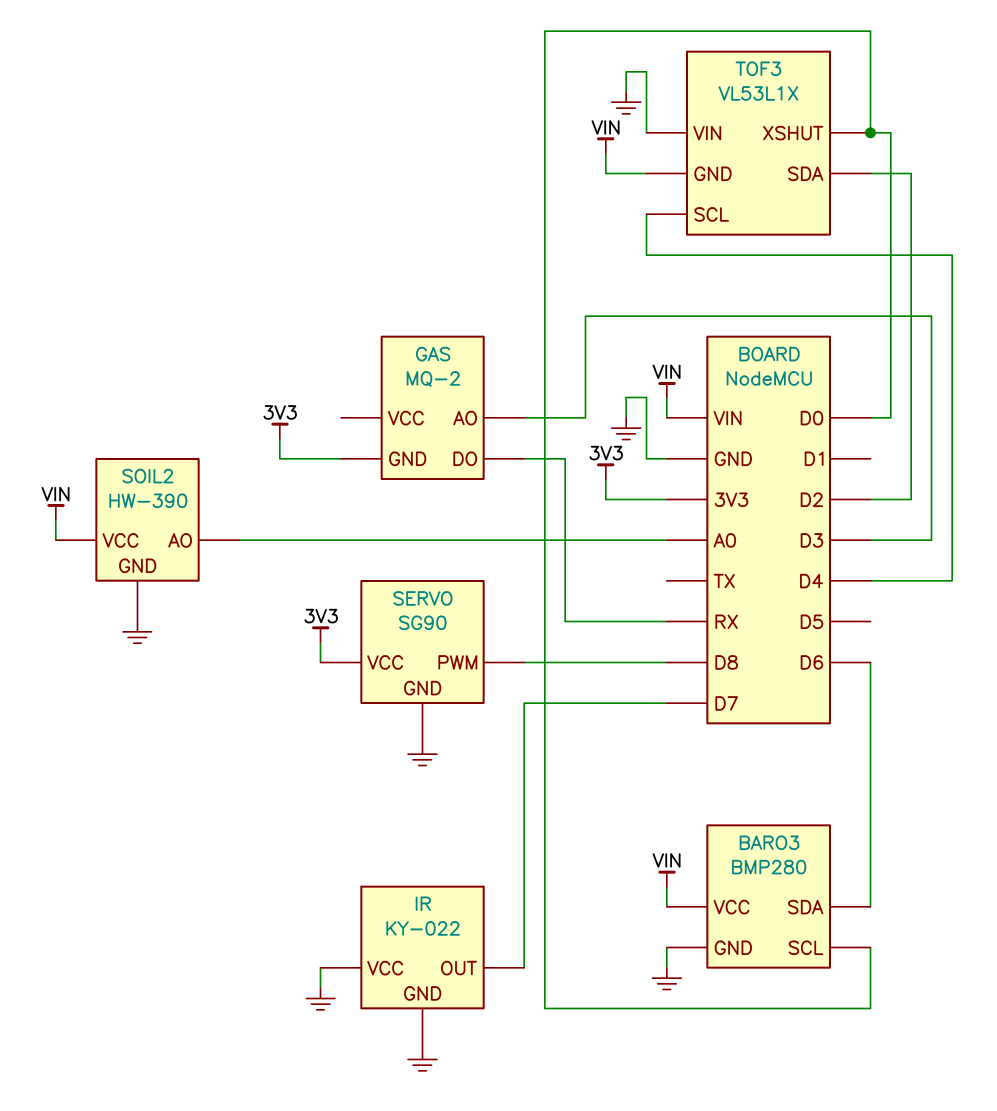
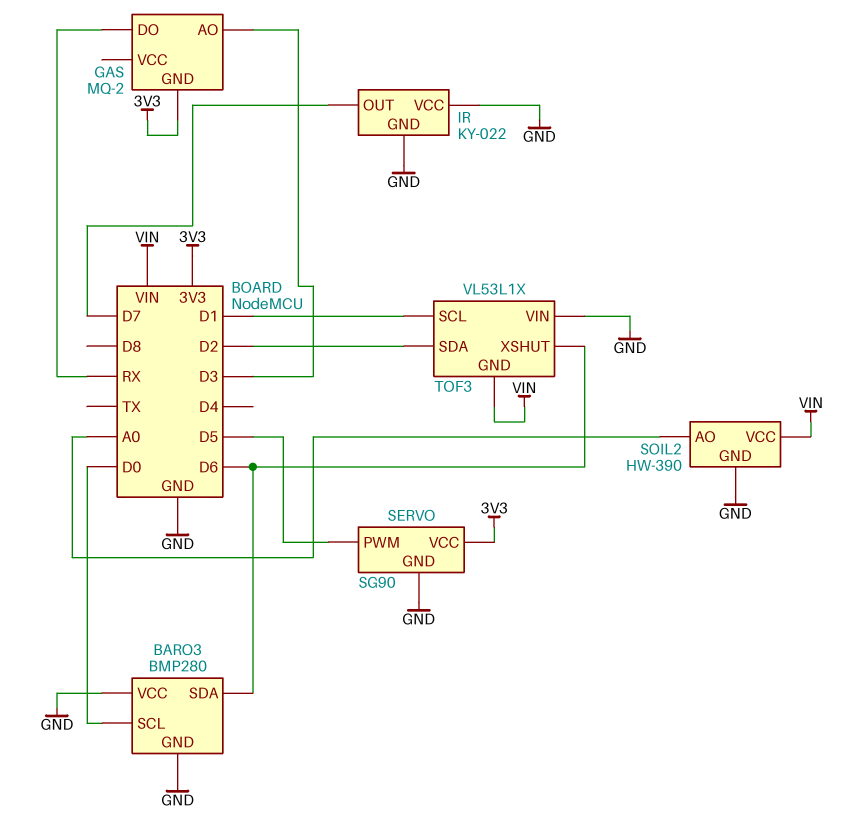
BARO3 pin VCC: VIN -> GND
SERVO pin PWM: D8 -> D5
TOF3 pin SCL: D4 -> D1
TOF3 pin XSHUT: D0 -> D6

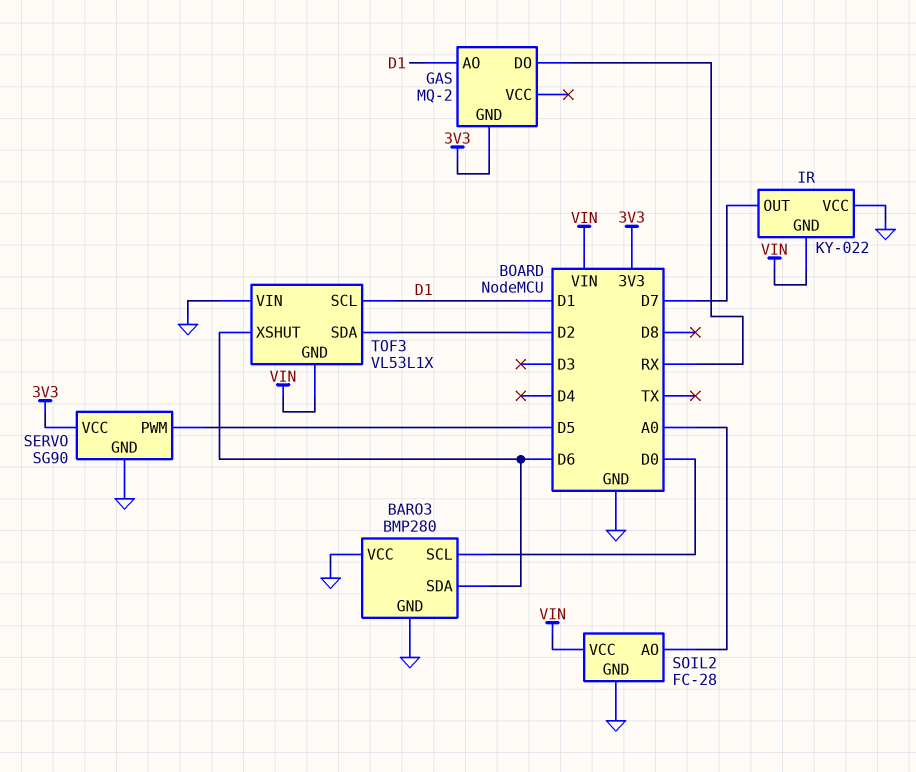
GAS pin AO: D3 -> D1
IR pin GND: GND -> VIN
SOIL2: HW-390 -> FC-28

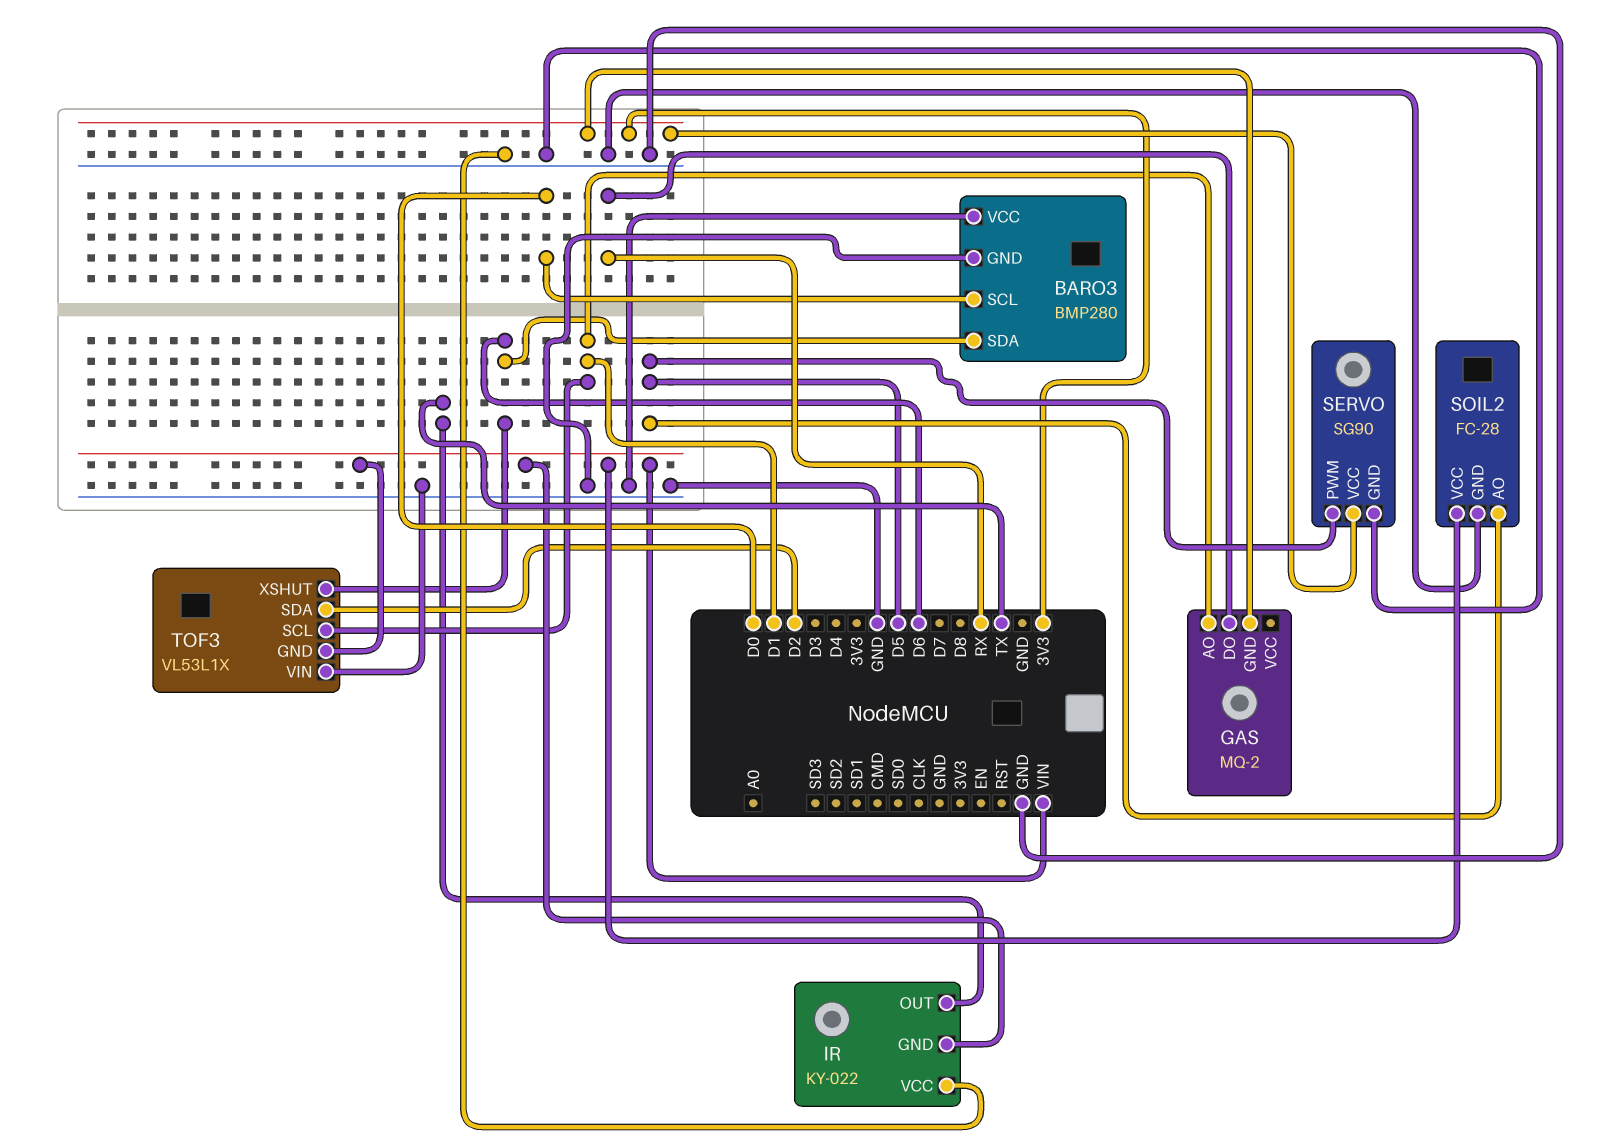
IR pin OUT: D7 -> TX
SOIL2 pin AO: A0 -> D5

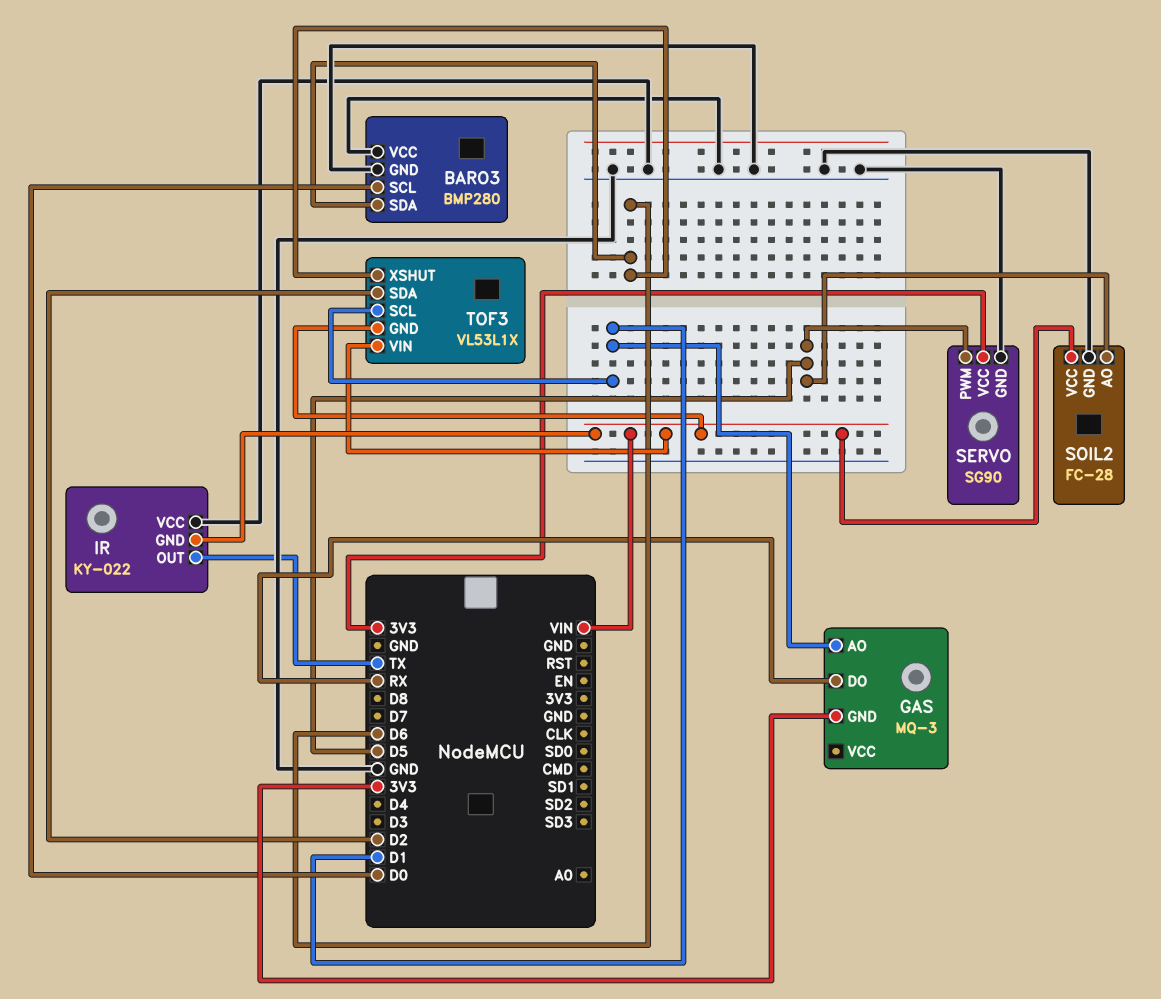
GAS: MQ-2 -> MQ-3
TOF3 pin VIN: GND -> VIN

